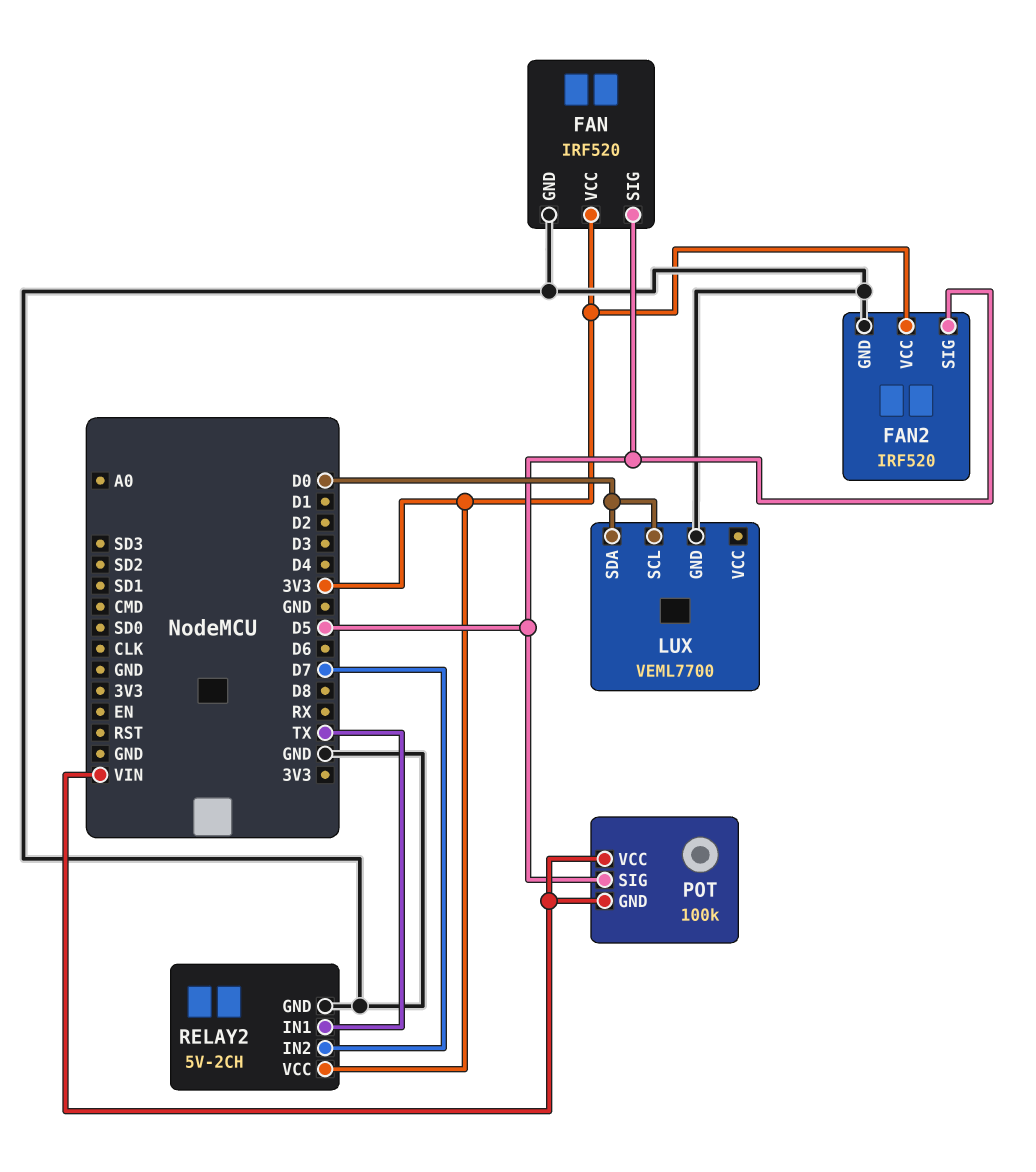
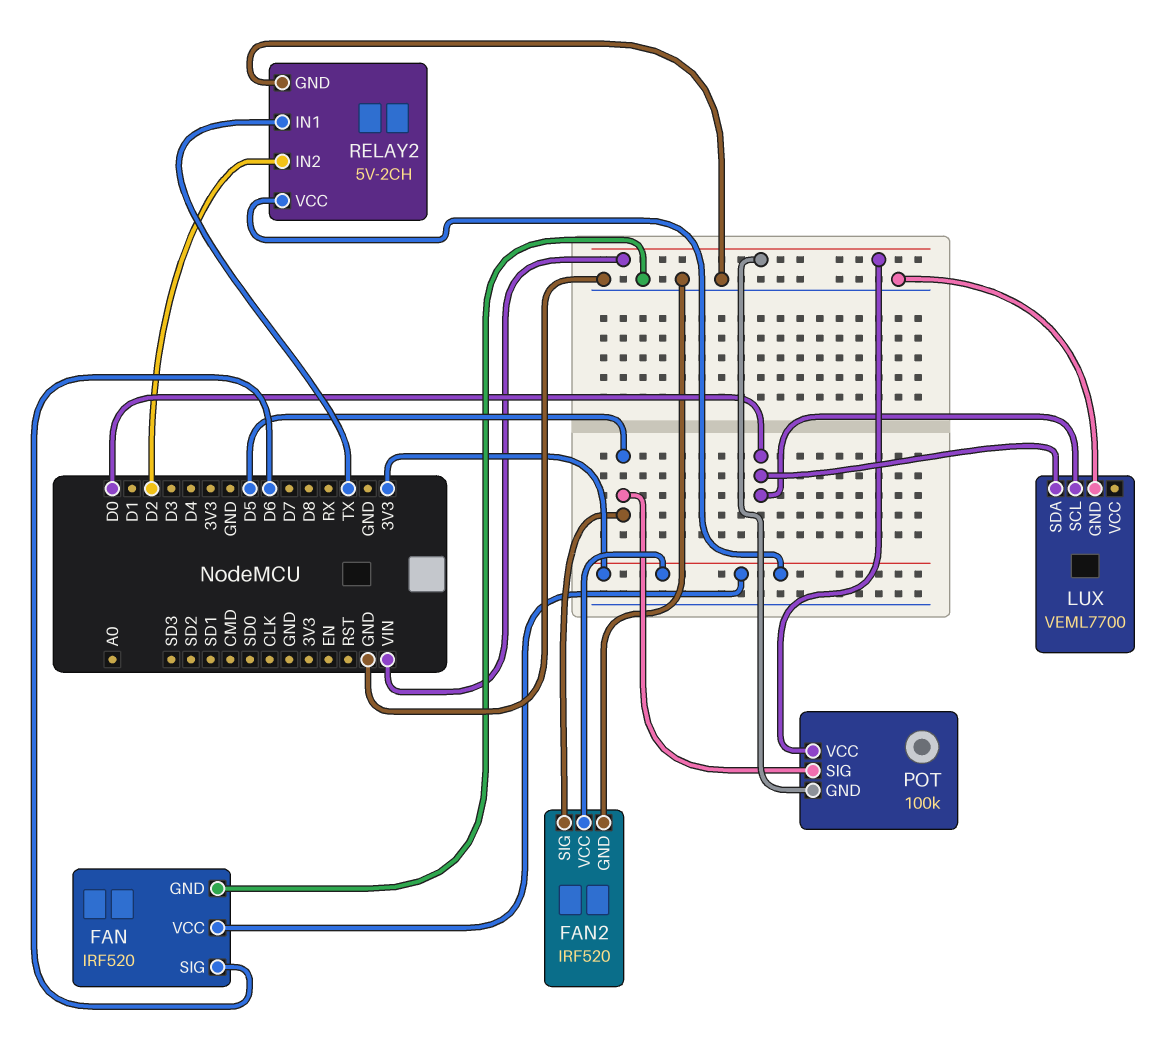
FAN pin SIG: D5 -> D6
RELAY2 pin IN2: D7 -> D2

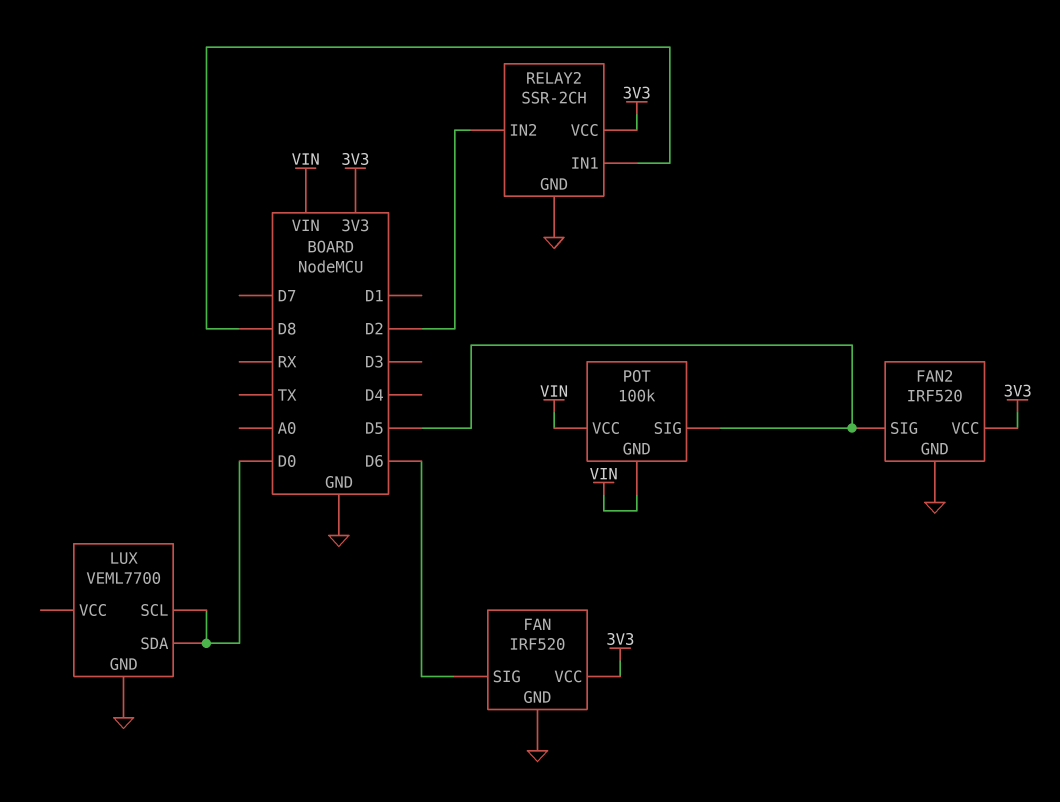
RELAY2: 5V-2CH -> SSR-2CH
RELAY2 pin IN1: TX -> D8

